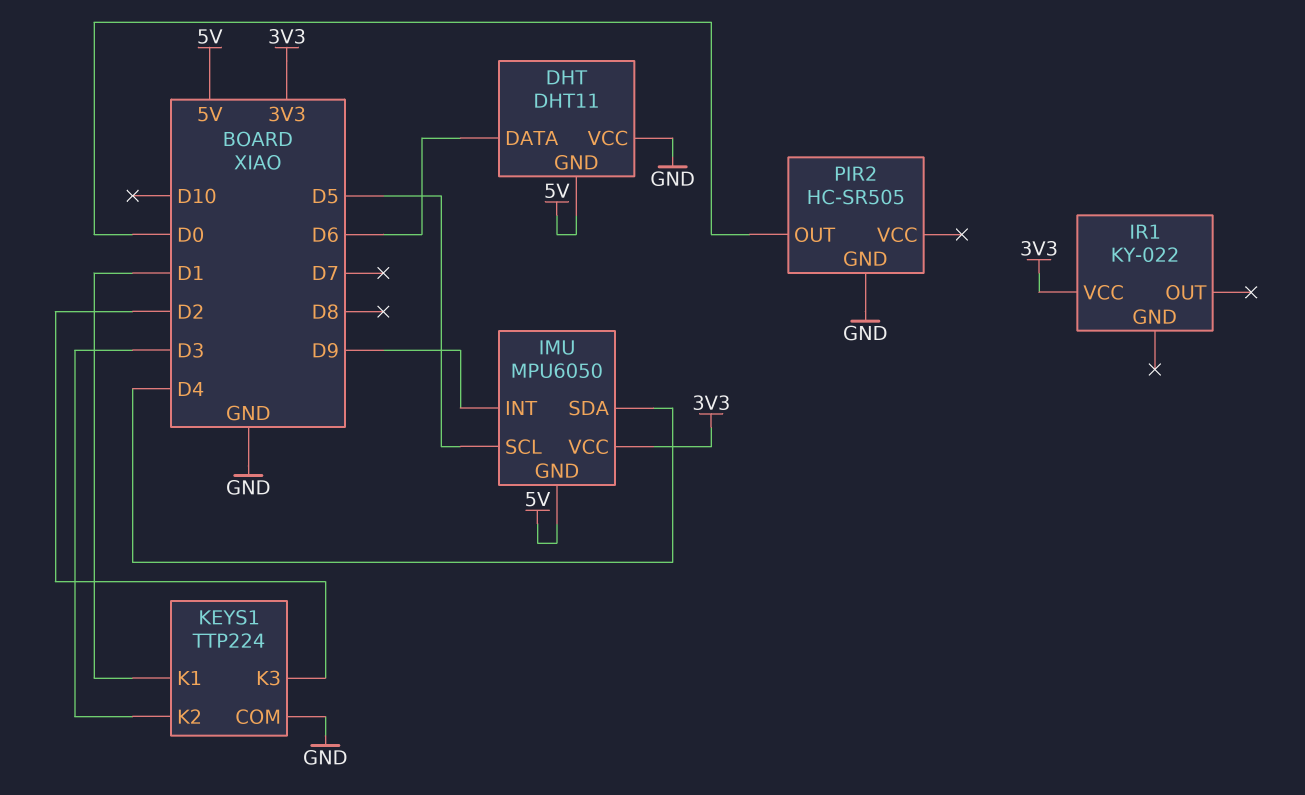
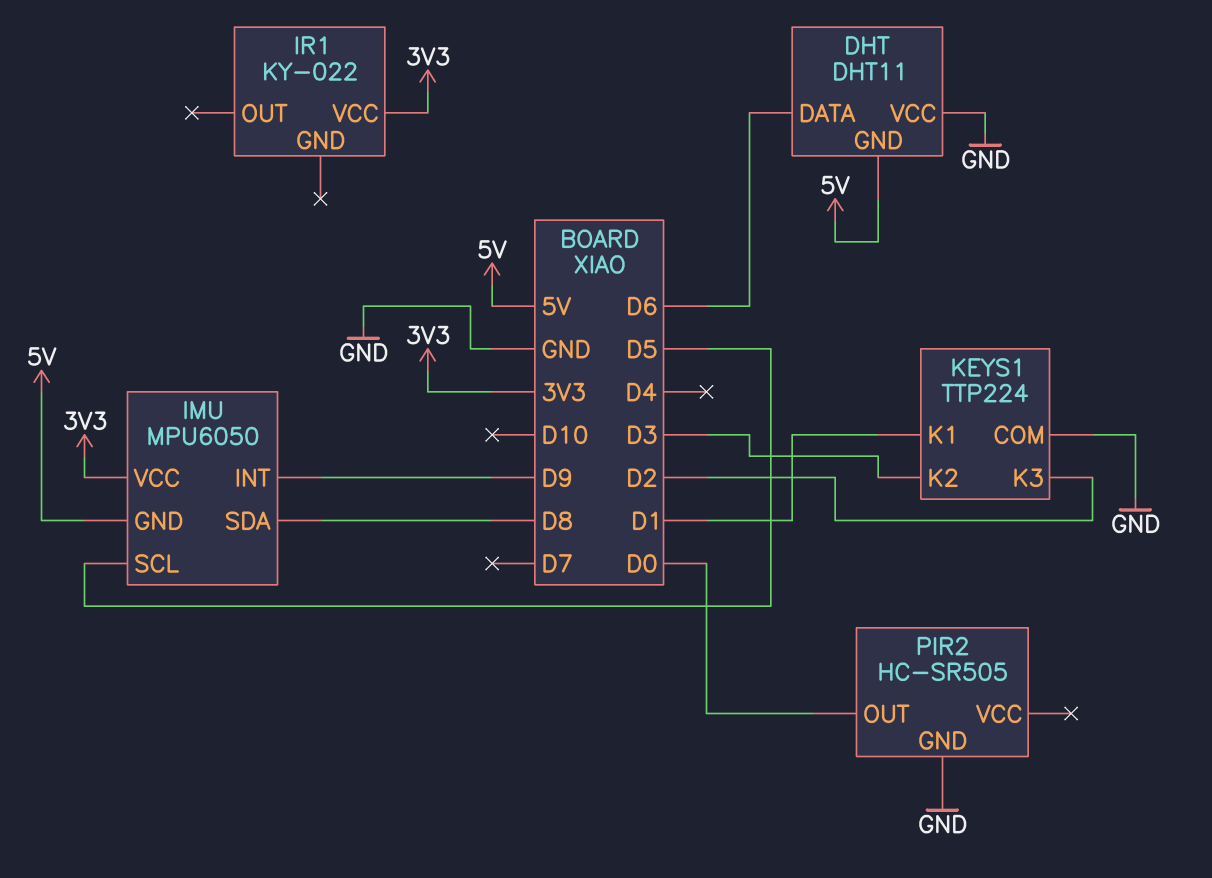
IMU pin SDA: D4 -> D8

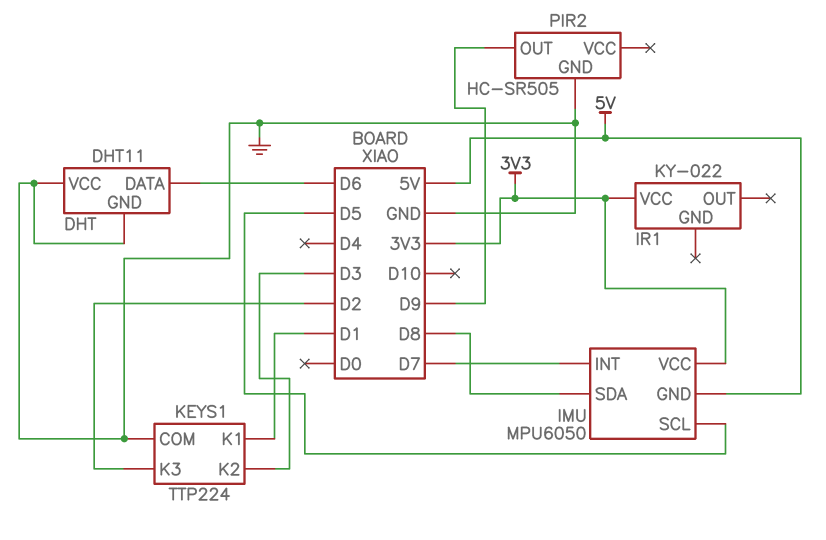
DHT pin GND: 5V -> GND
IMU pin INT: D9 -> D7
PIR2 pin OUT: D0 -> D9

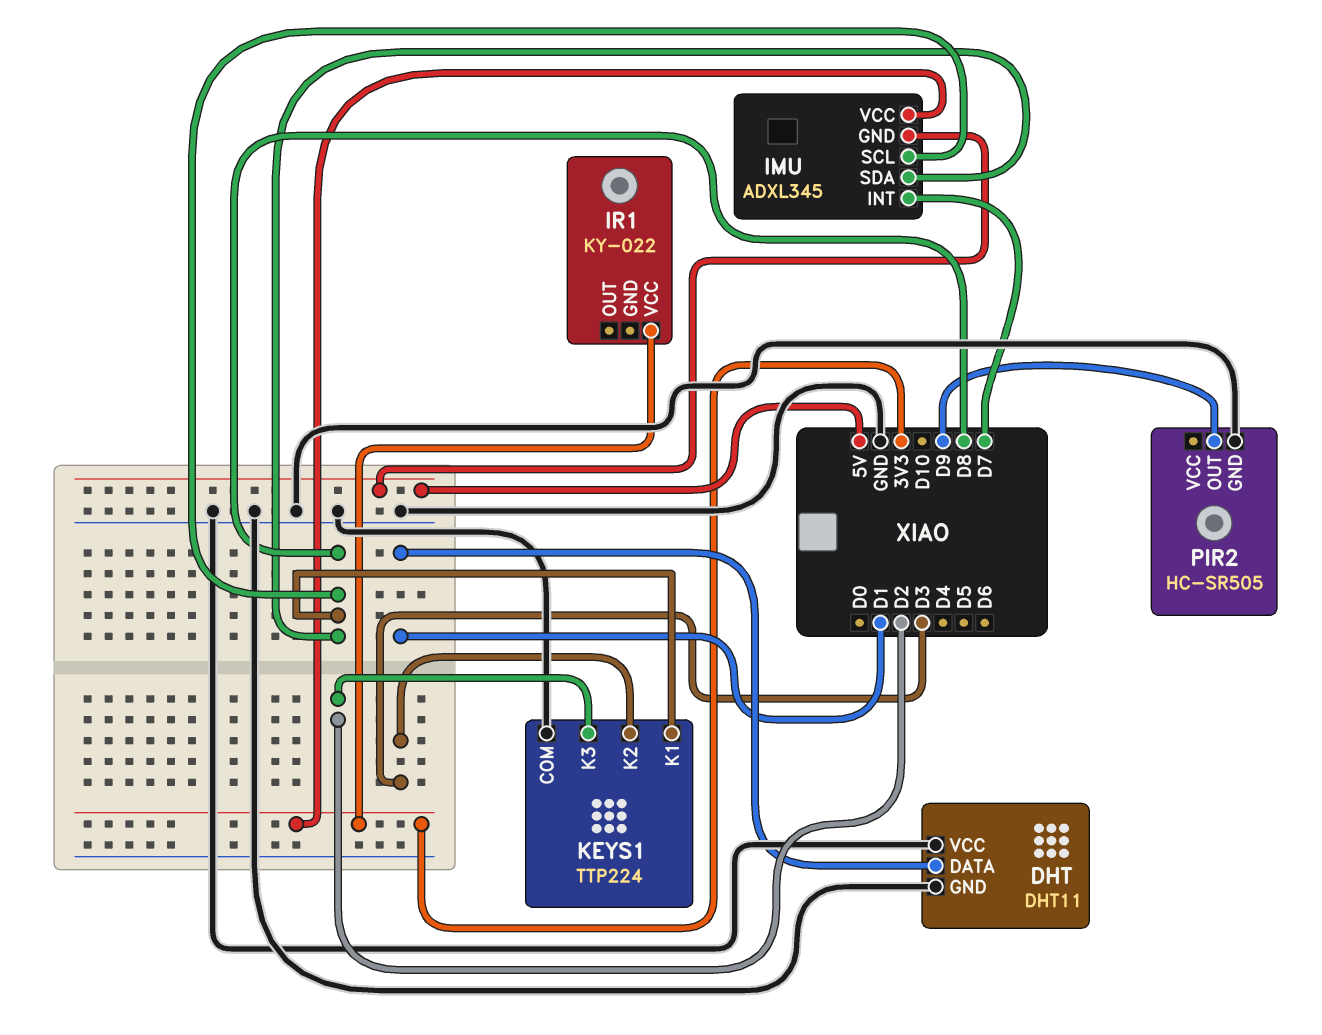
DHT pin DATA: D6 -> D1
IMU: MPU6050 -> ADXL345
IMU pin SCL: D5 -> D8
KEYS1 pin K1: D1 -> D8

